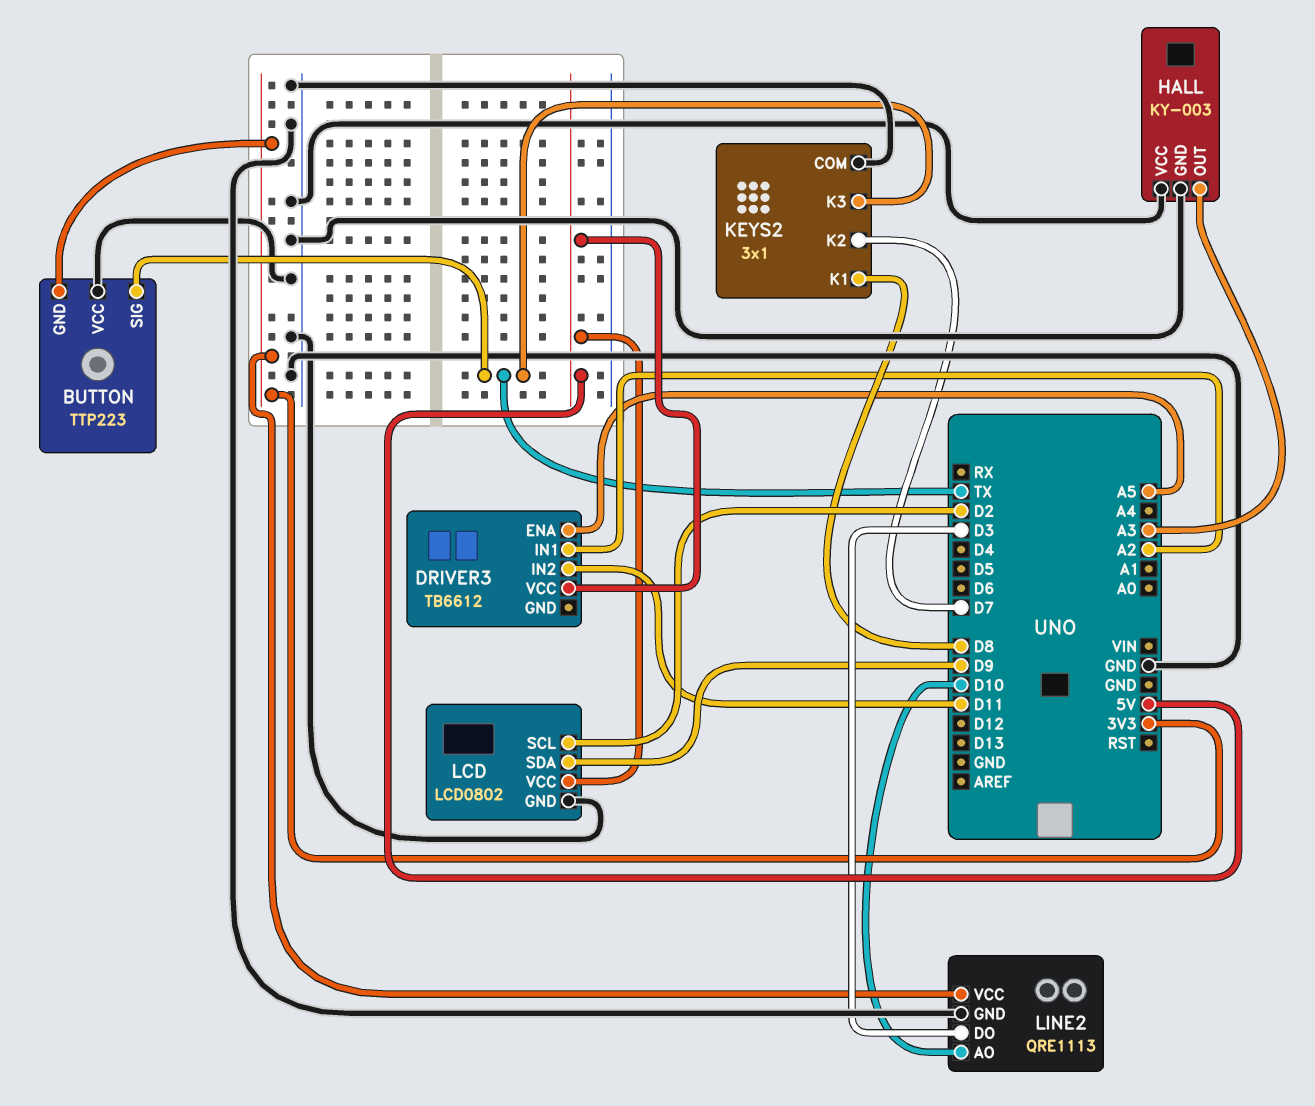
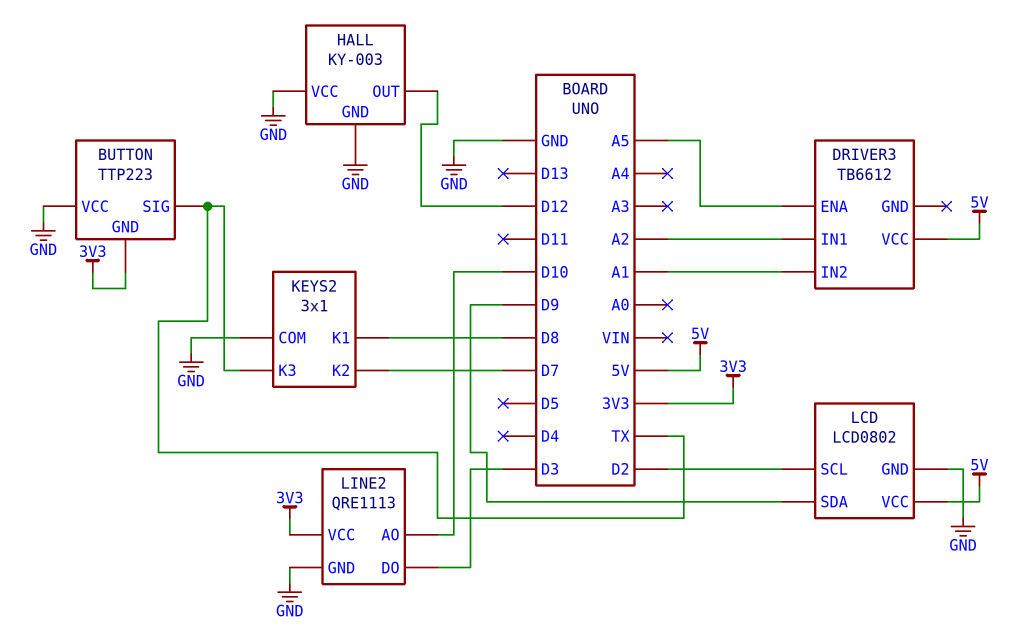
DRIVER3 pin IN2: D11 -> A1
HALL pin OUT: A3 -> D12

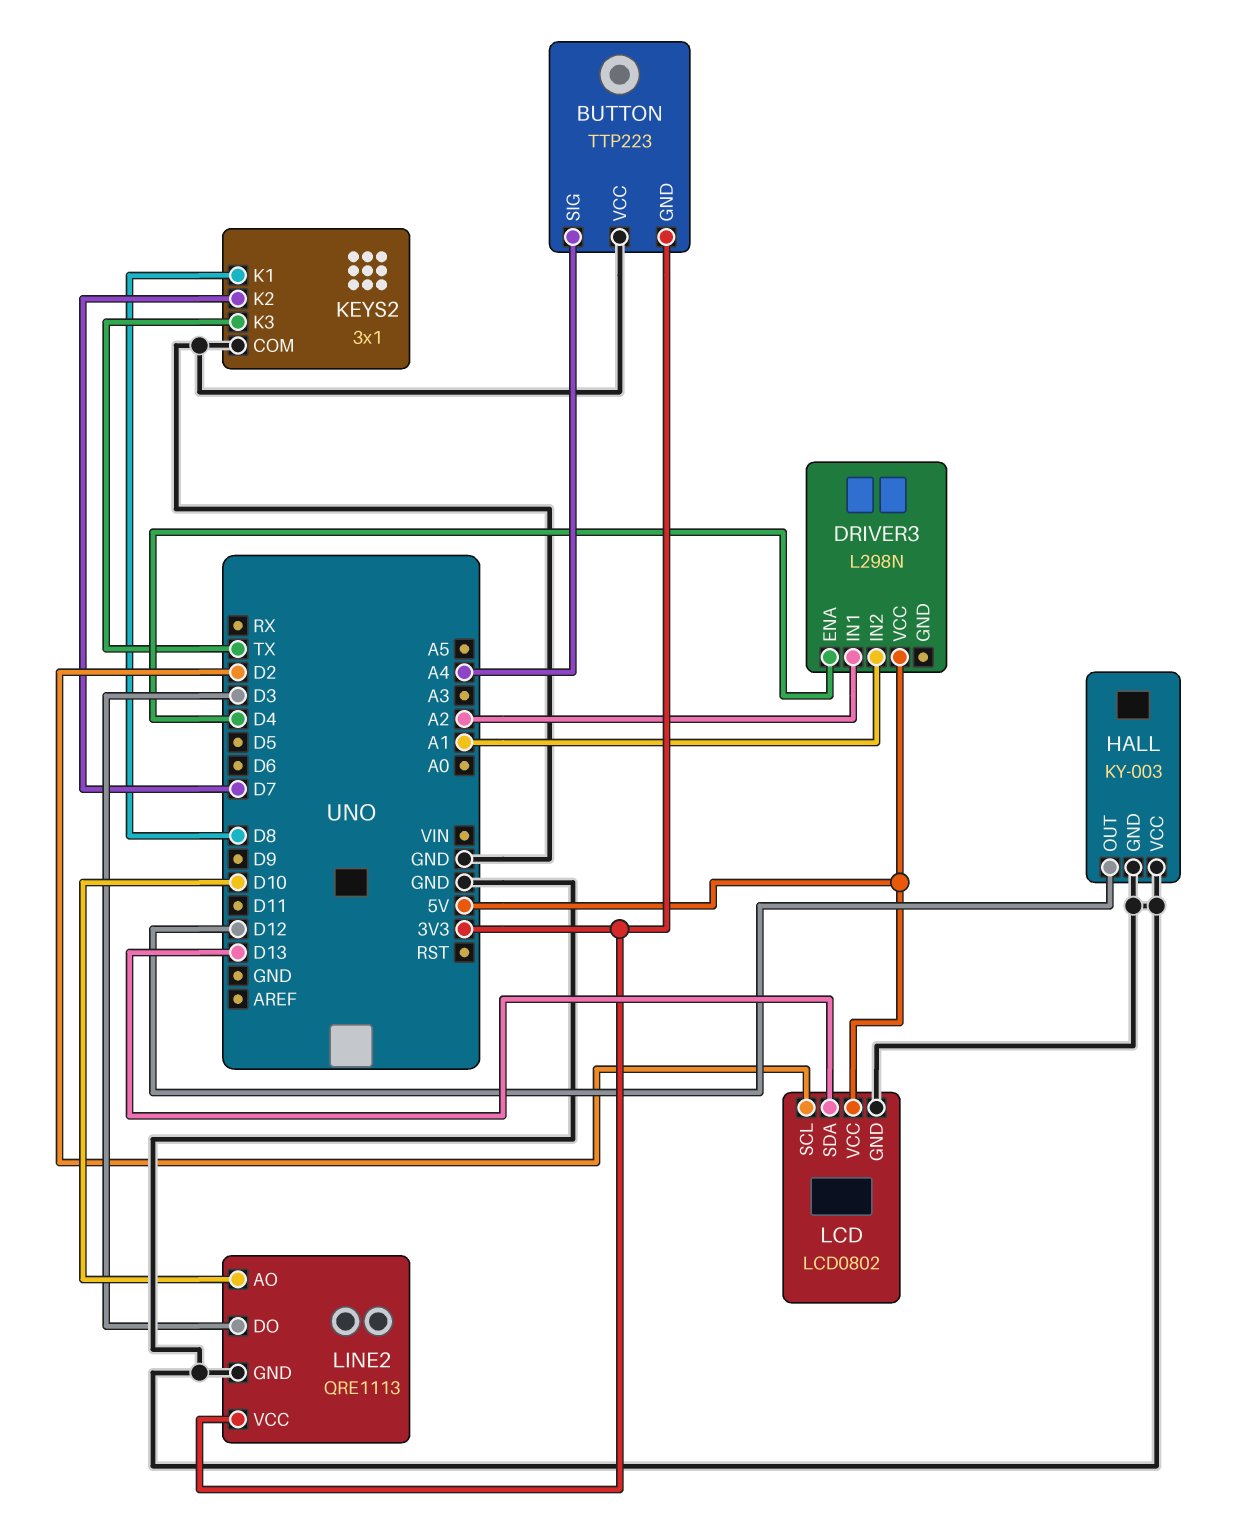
BUTTON pin SIG: TX -> A4
DRIVER3: TB6612 -> L298N
DRIVER3 pin ENA: A5 -> D4
LCD pin SDA: D9 -> D13

